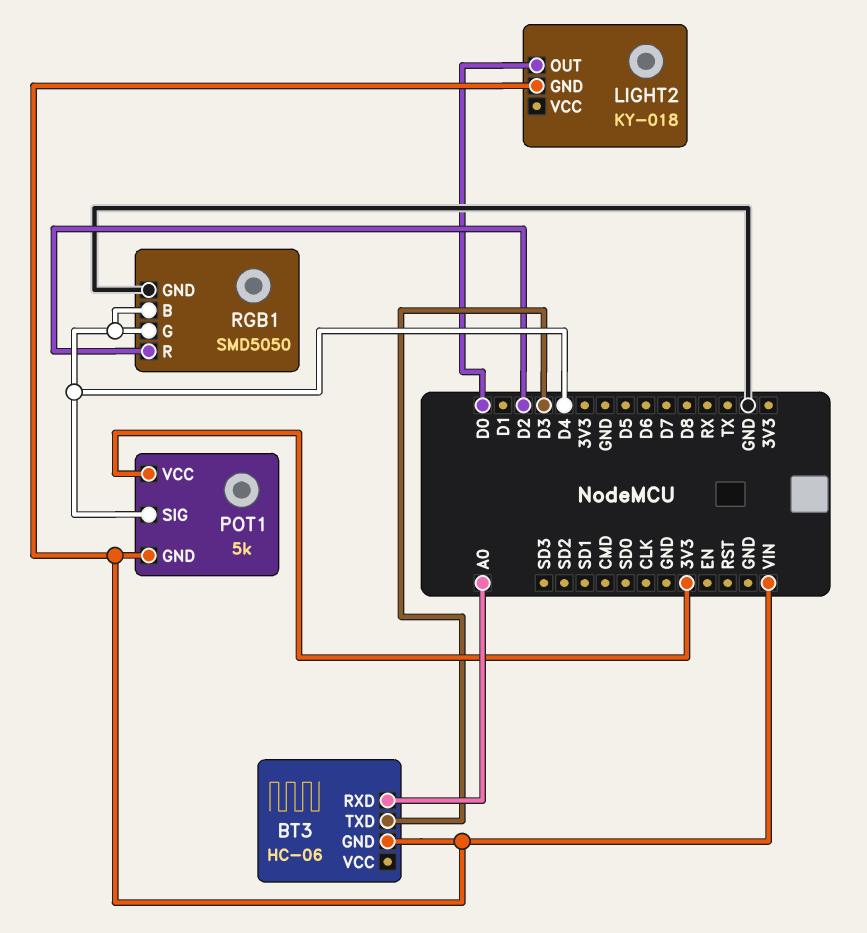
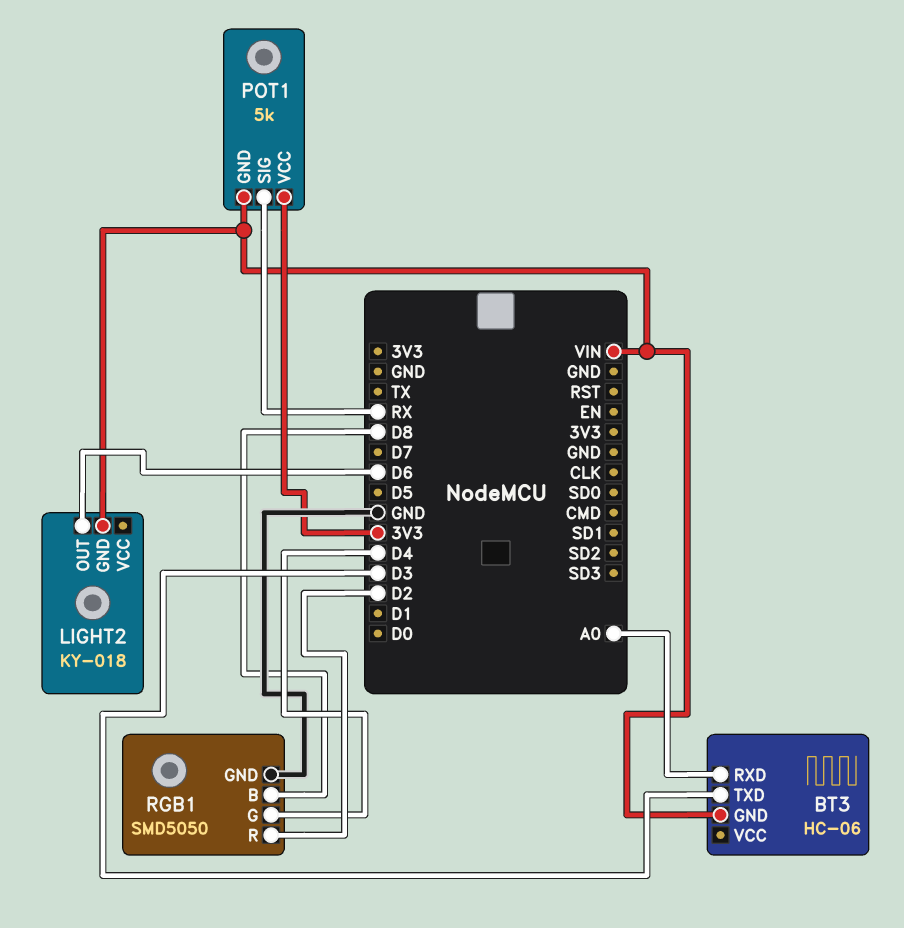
LIGHT2 pin OUT: D0 -> D6
POT1 pin SIG: D4 -> RX
RGB1 pin B: D4 -> D8

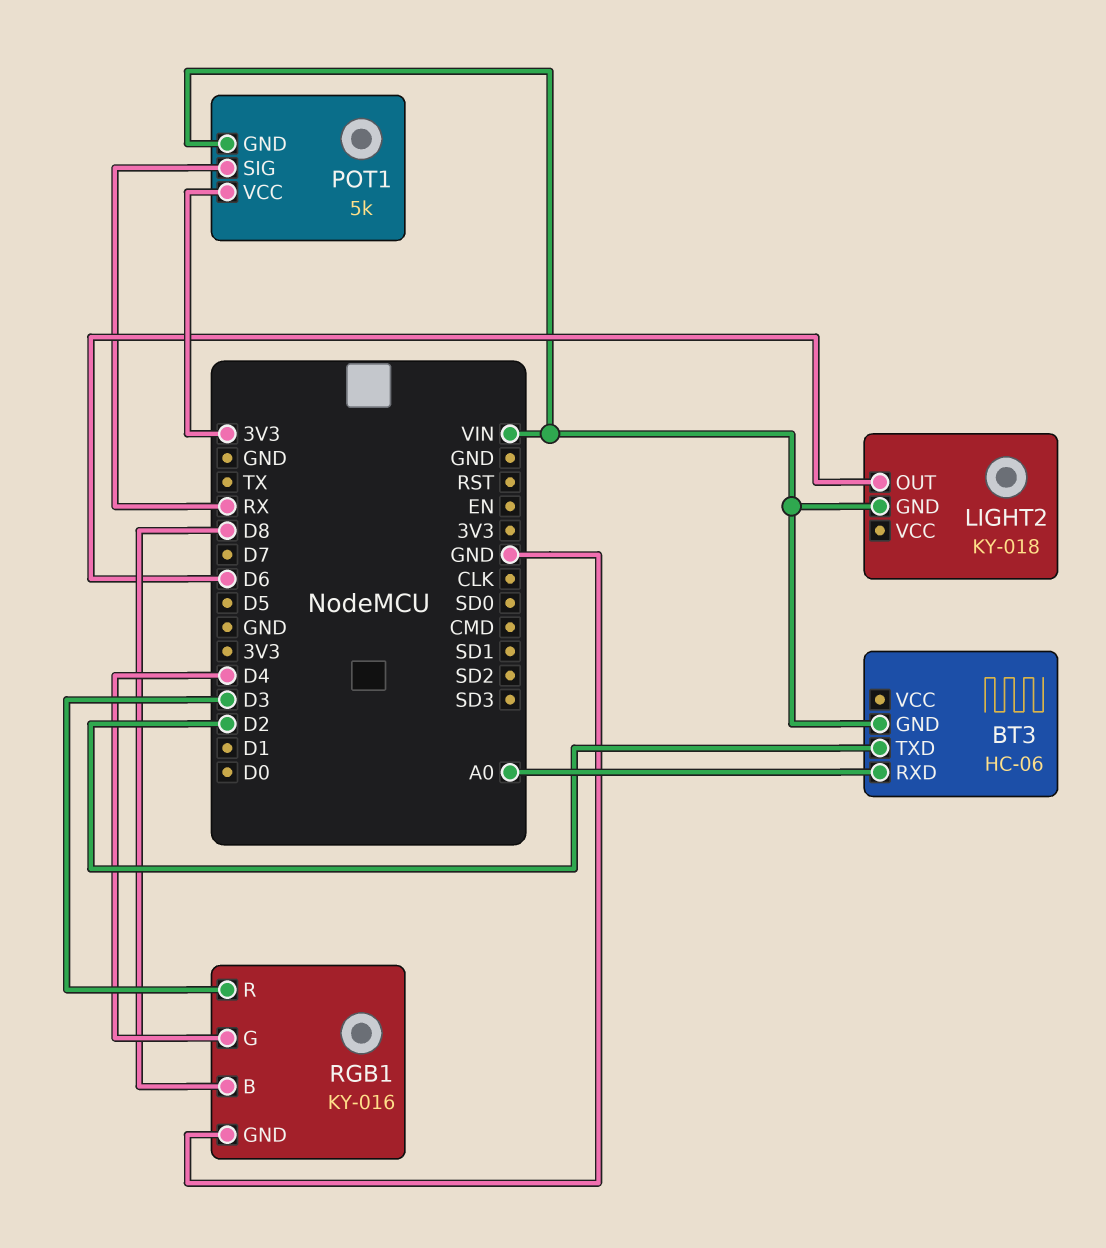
BT3 pin TXD: D3 -> D2
RGB1: SMD5050 -> KY-016
RGB1 pin R: D2 -> D3

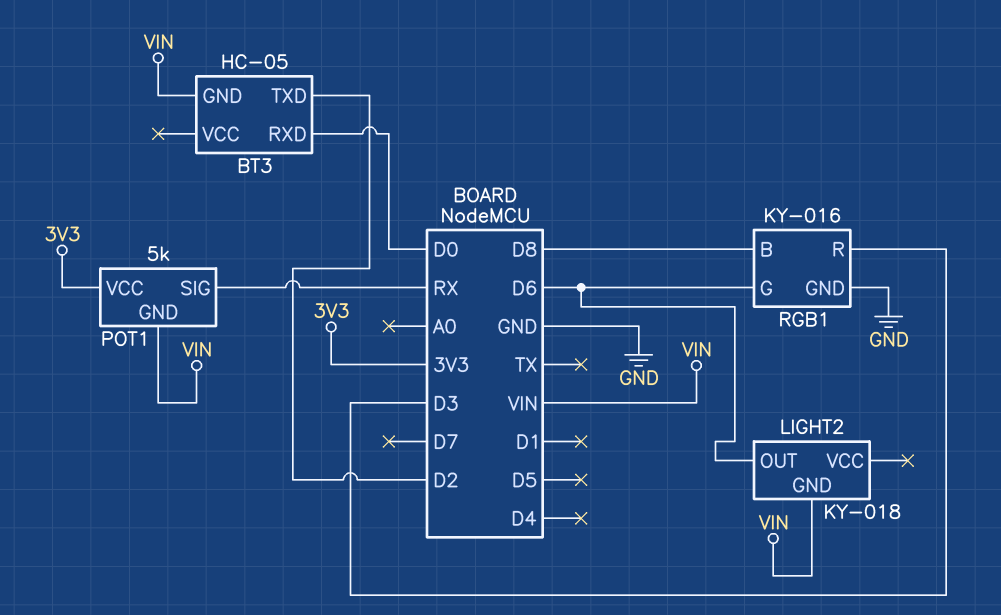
BT3: HC-06 -> HC-05
BT3 pin RXD: A0 -> D0
RGB1 pin G: D4 -> D6

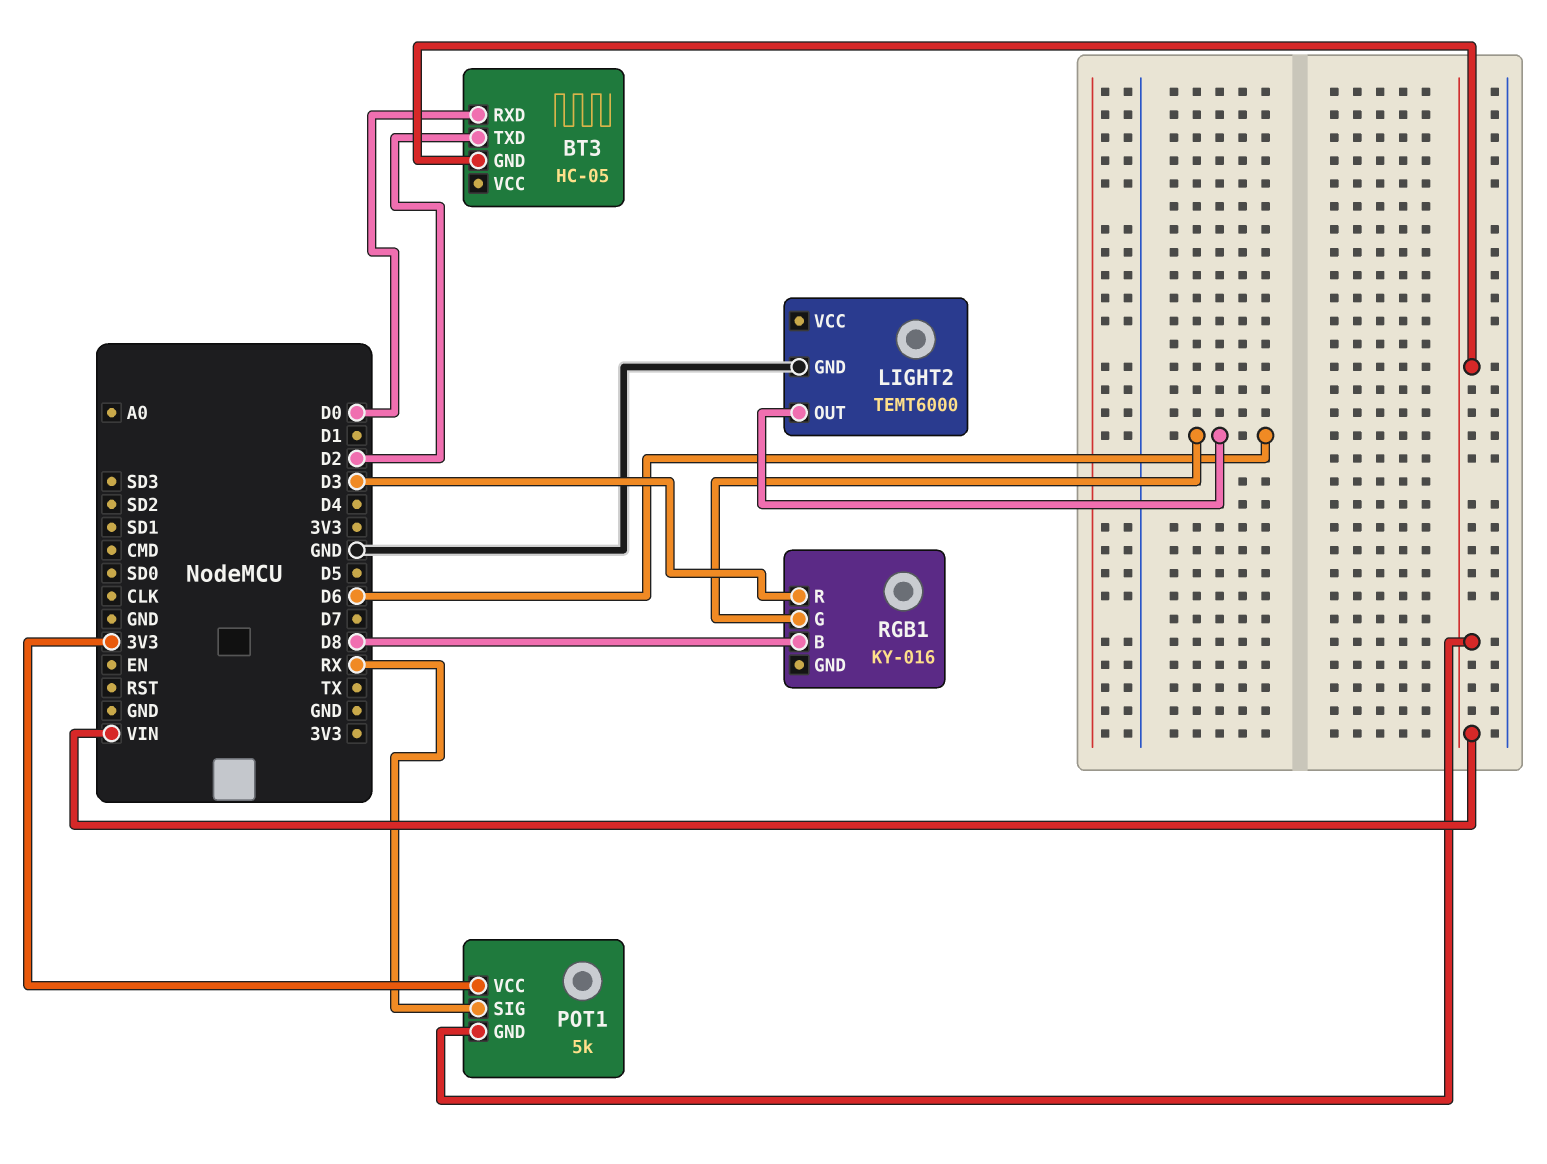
LIGHT2: KY-018 -> TEMT6000
LIGHT2 pin GND: VIN -> GND
RGB1 pin GND: GND -> none

